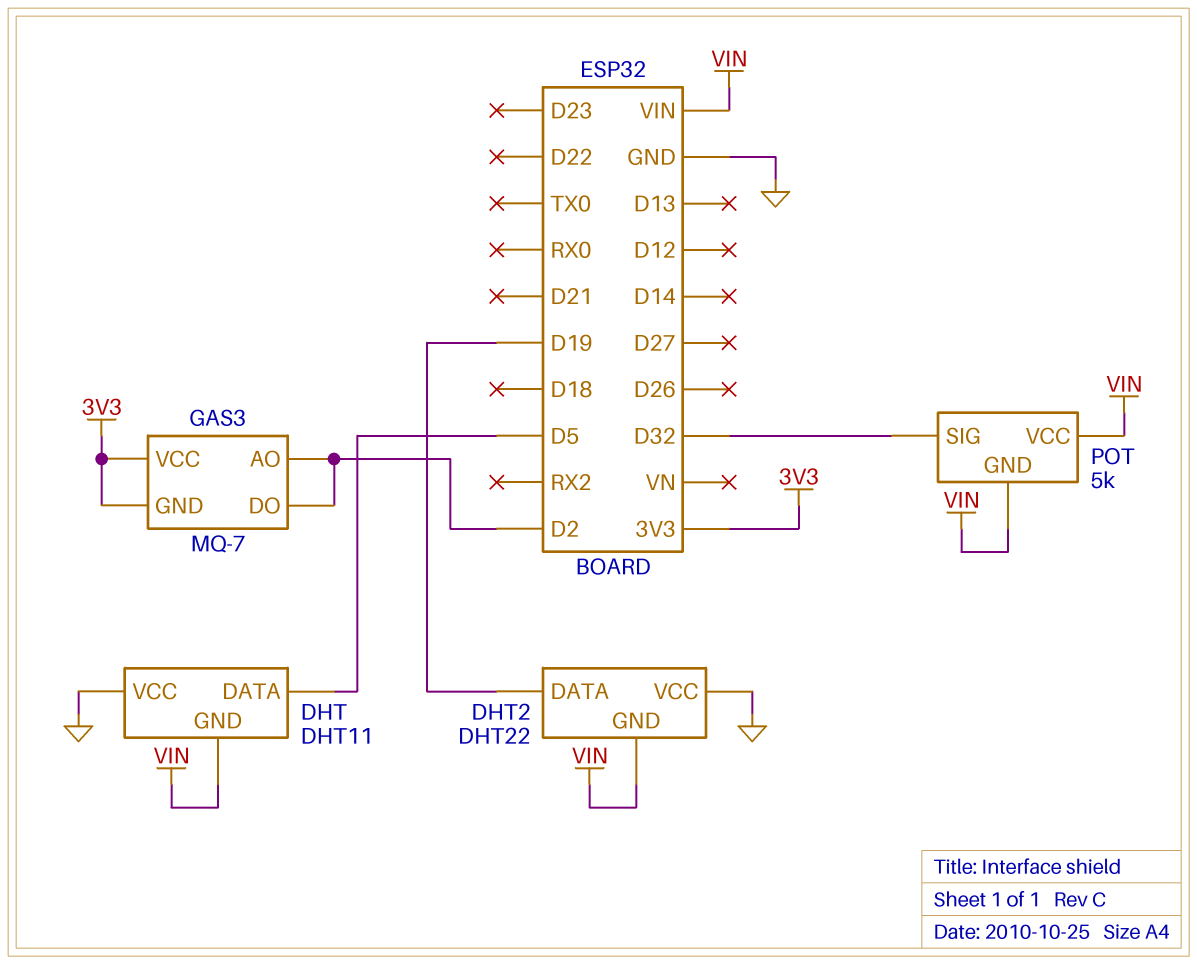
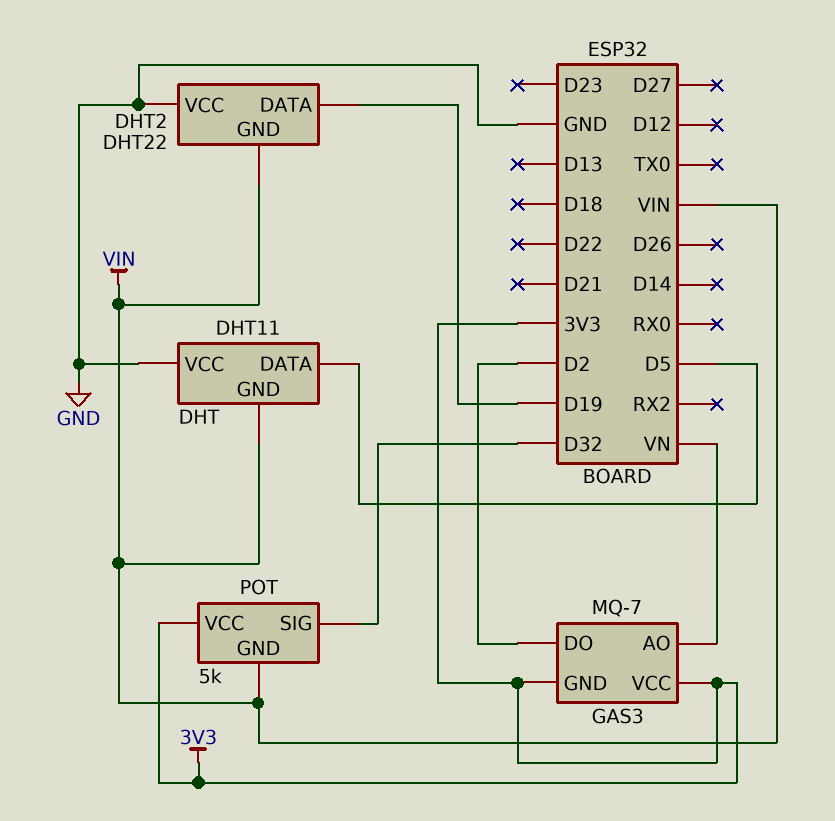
GAS3 pin AO: D2 -> VN
POT pin VCC: VIN -> 3V3

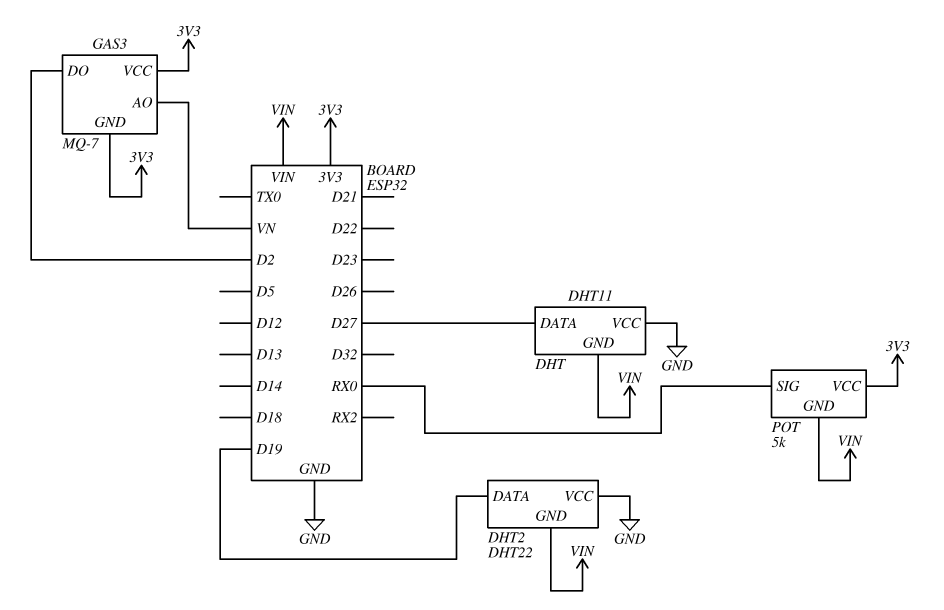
DHT pin DATA: D5 -> D27
POT pin SIG: D32 -> RX0

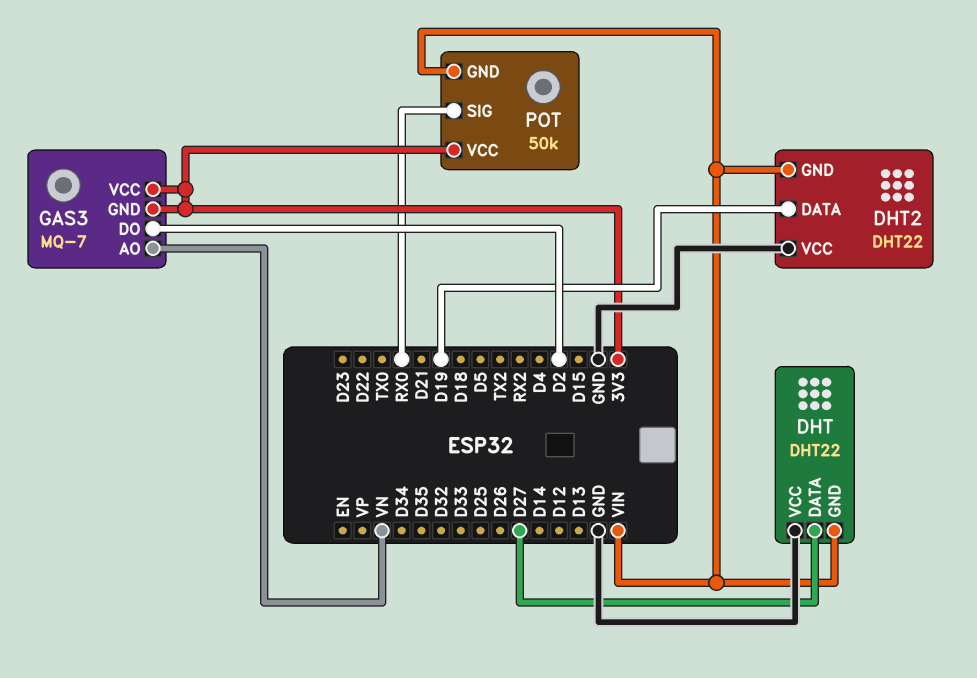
DHT: DHT11 -> DHT22
POT: 5k -> 50k

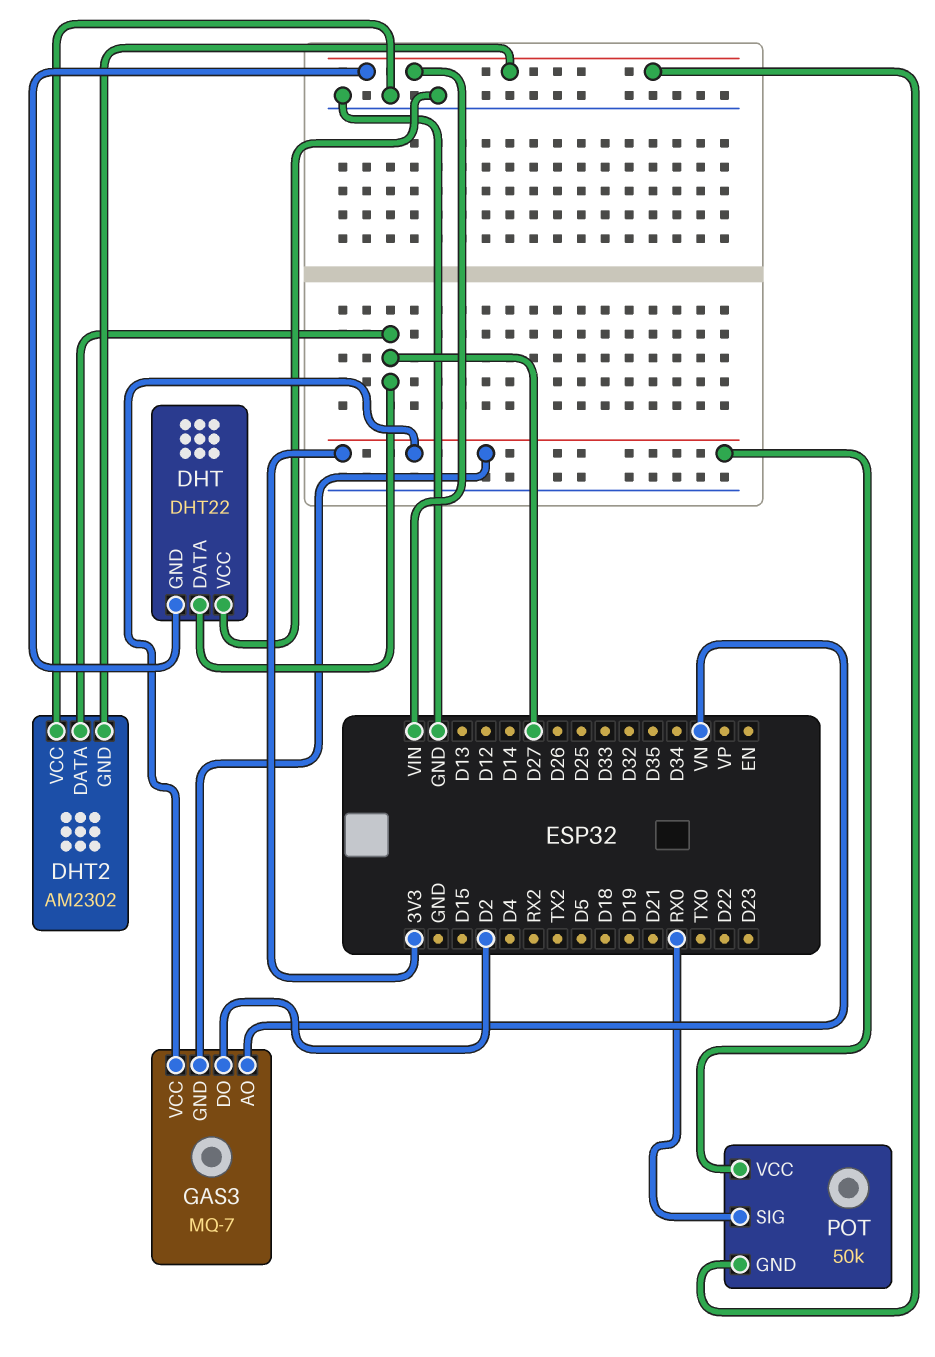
DHT2: DHT22 -> AM2302
DHT2 pin DATA: D19 -> D27

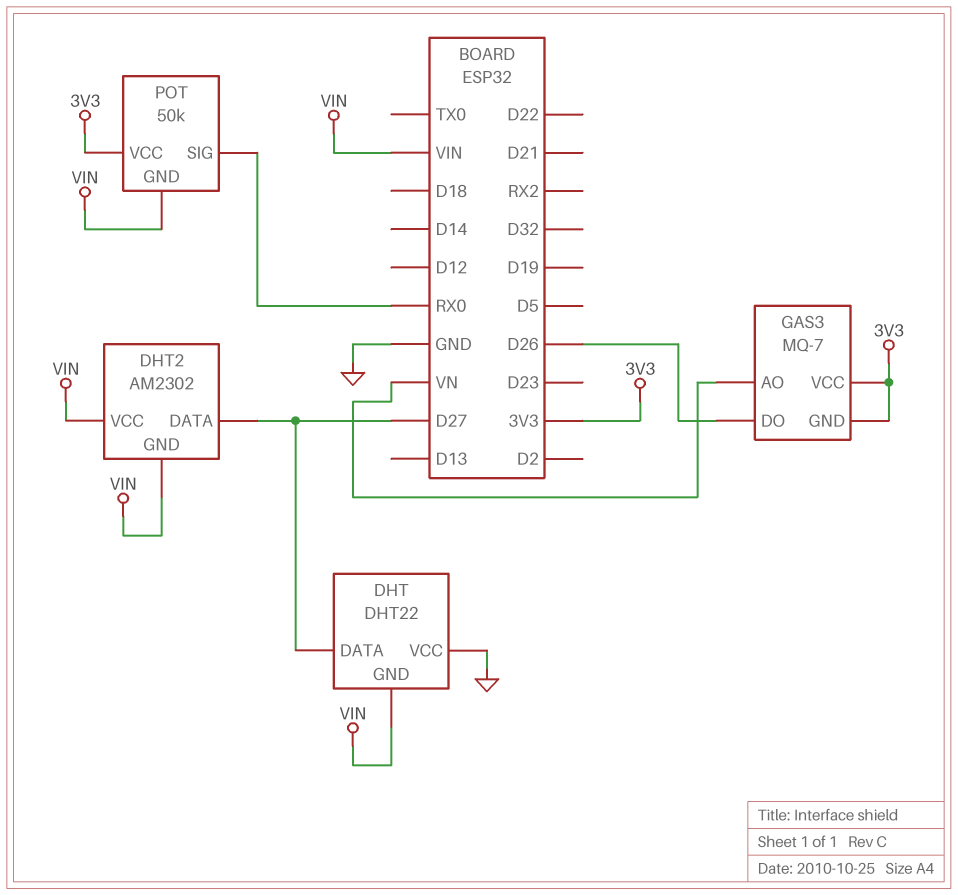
DHT2 pin VCC: GND -> VIN
GAS3 pin DO: D2 -> D26

